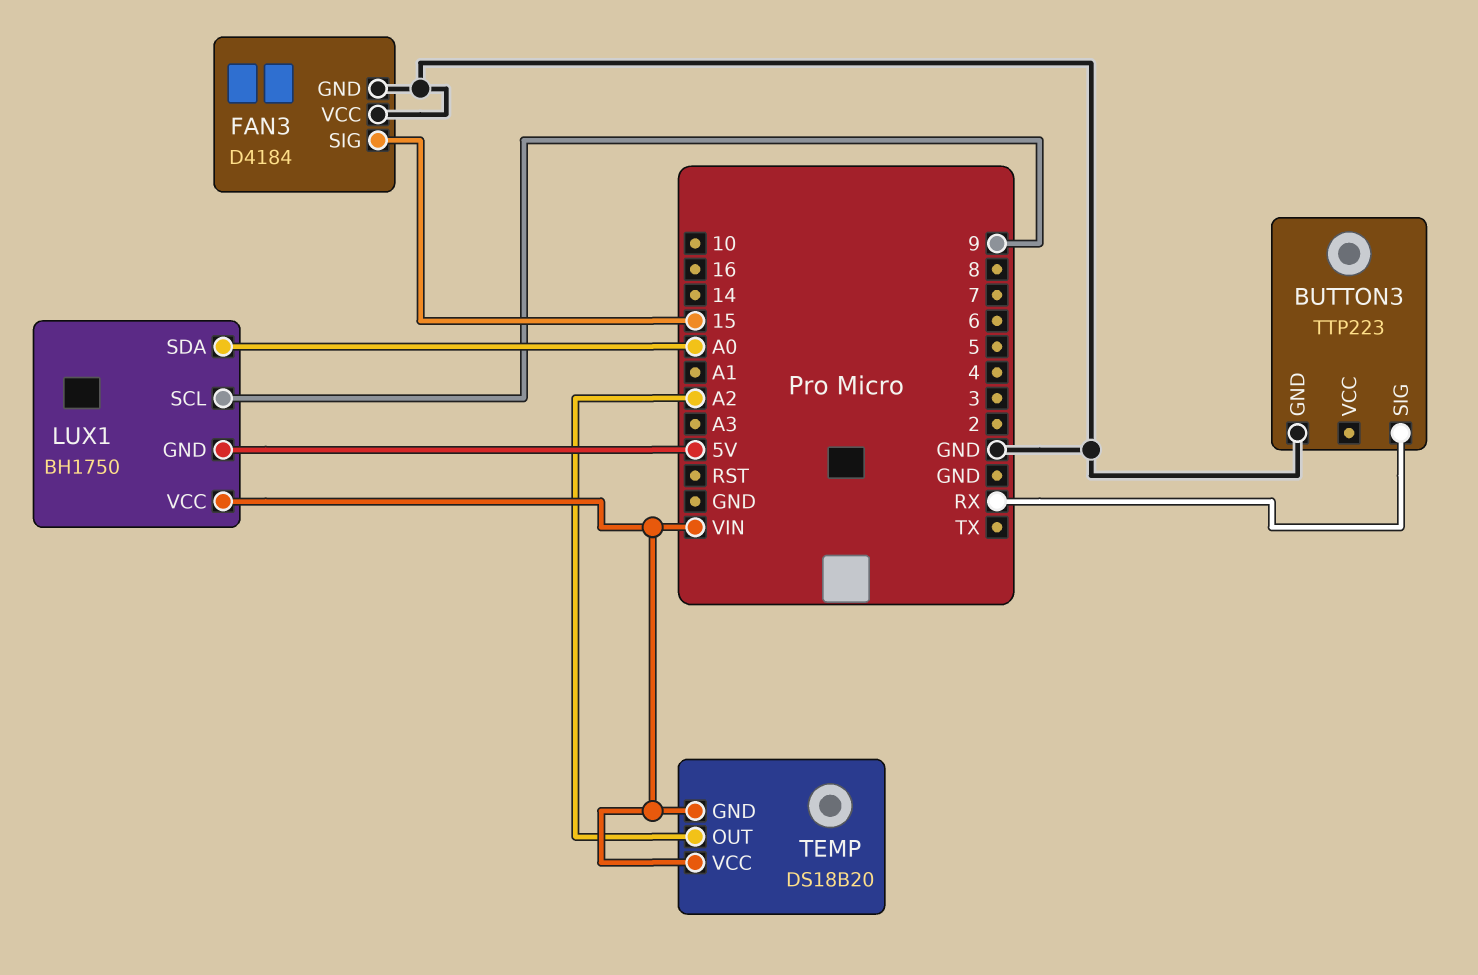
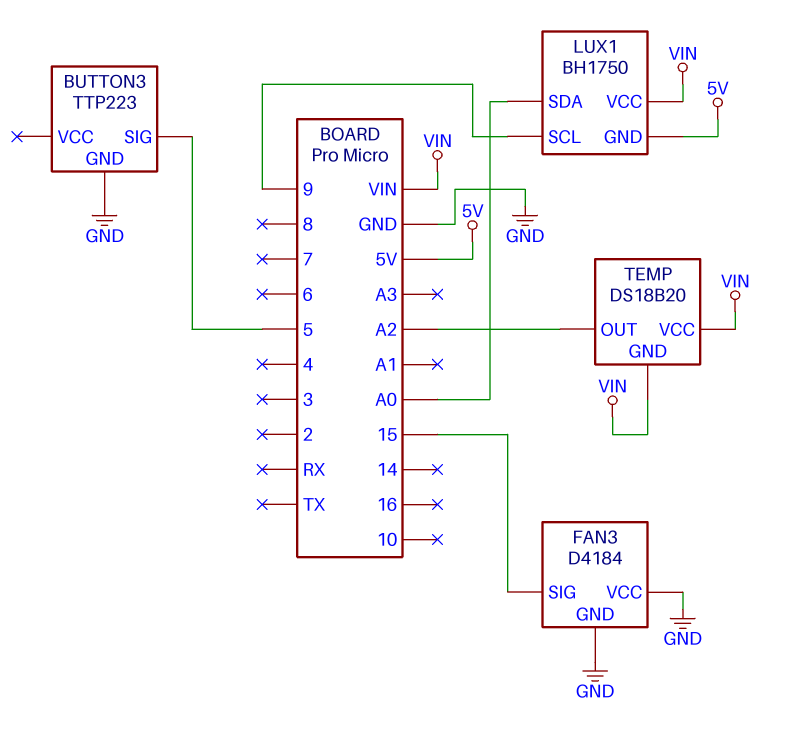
BUTTON3 pin SIG: RX -> 5

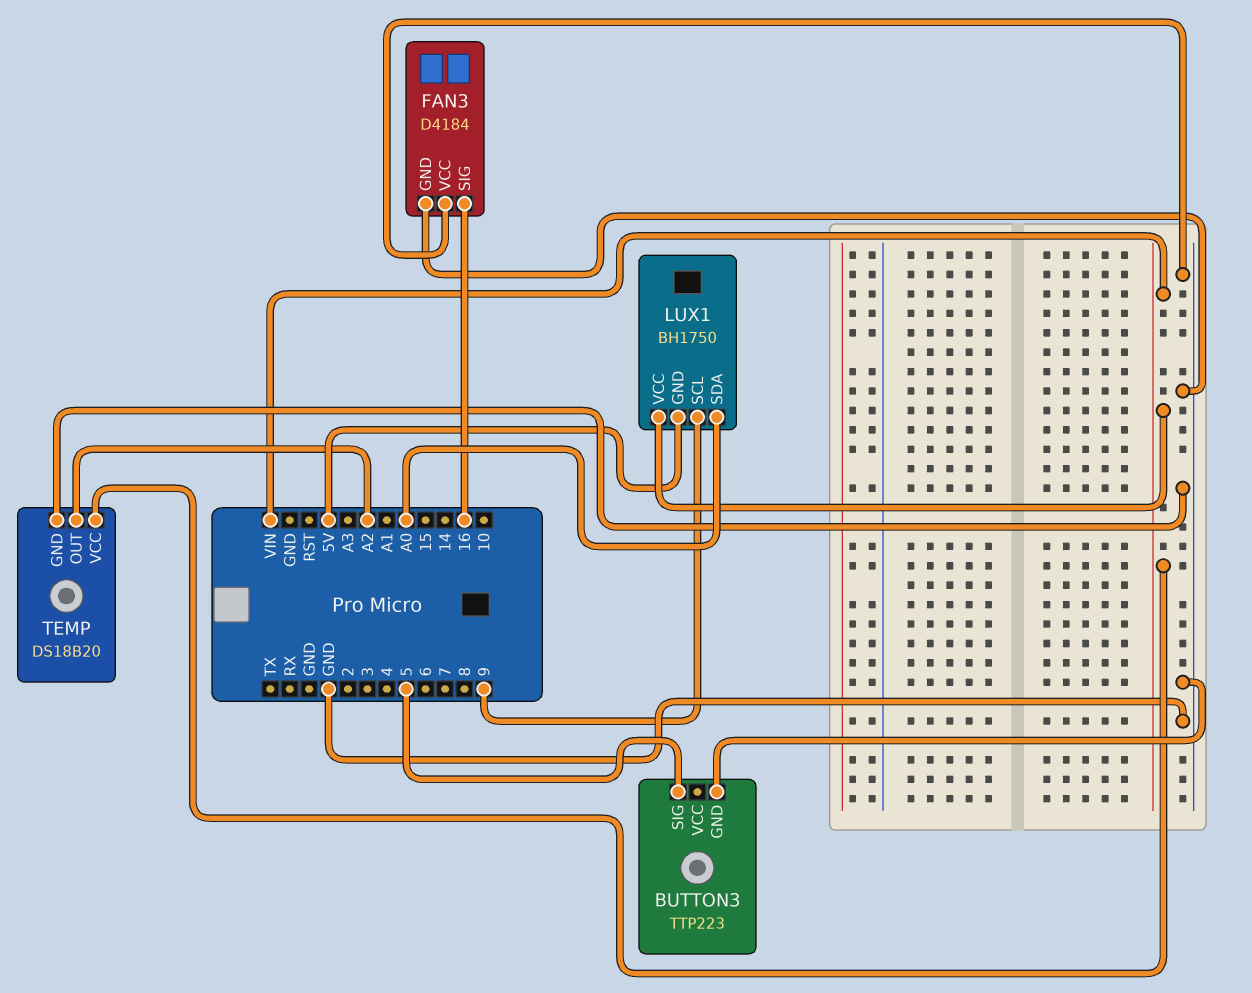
FAN3 pin SIG: 15 -> 16
TEMP pin GND: VIN -> GND

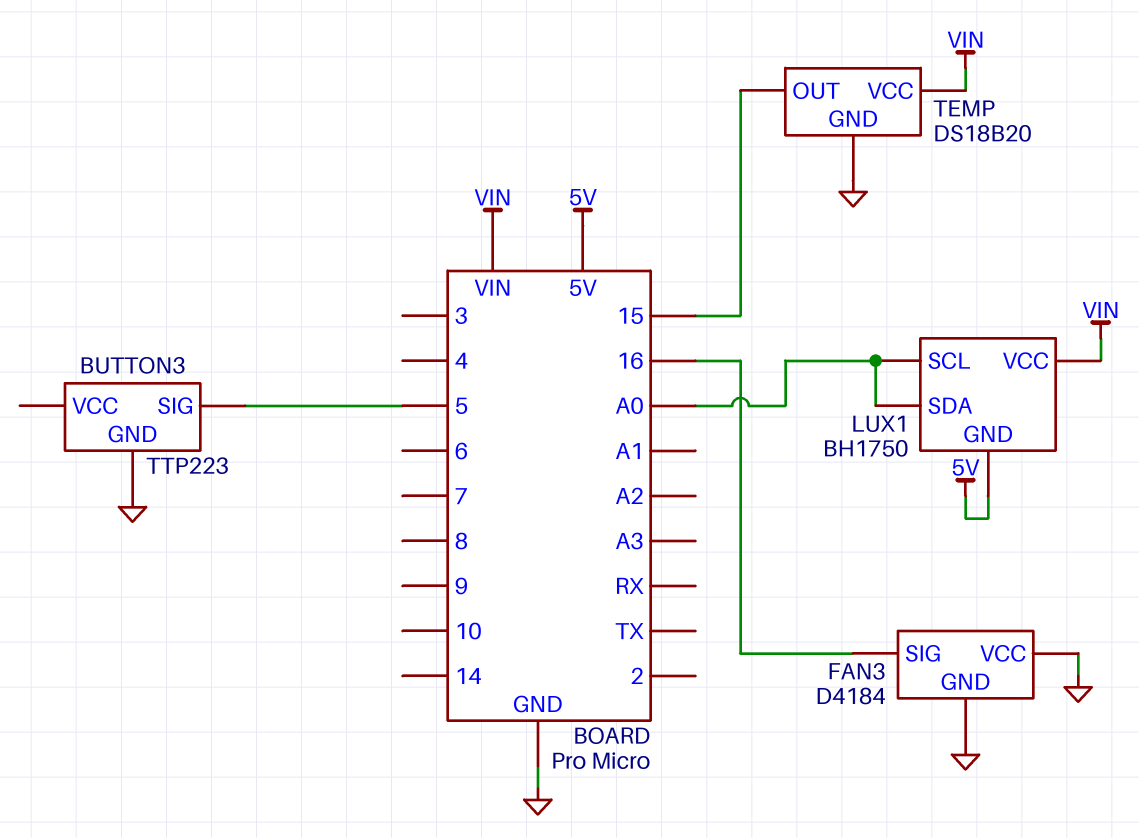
LUX1 pin SCL: 9 -> A0
TEMP pin OUT: A2 -> 15

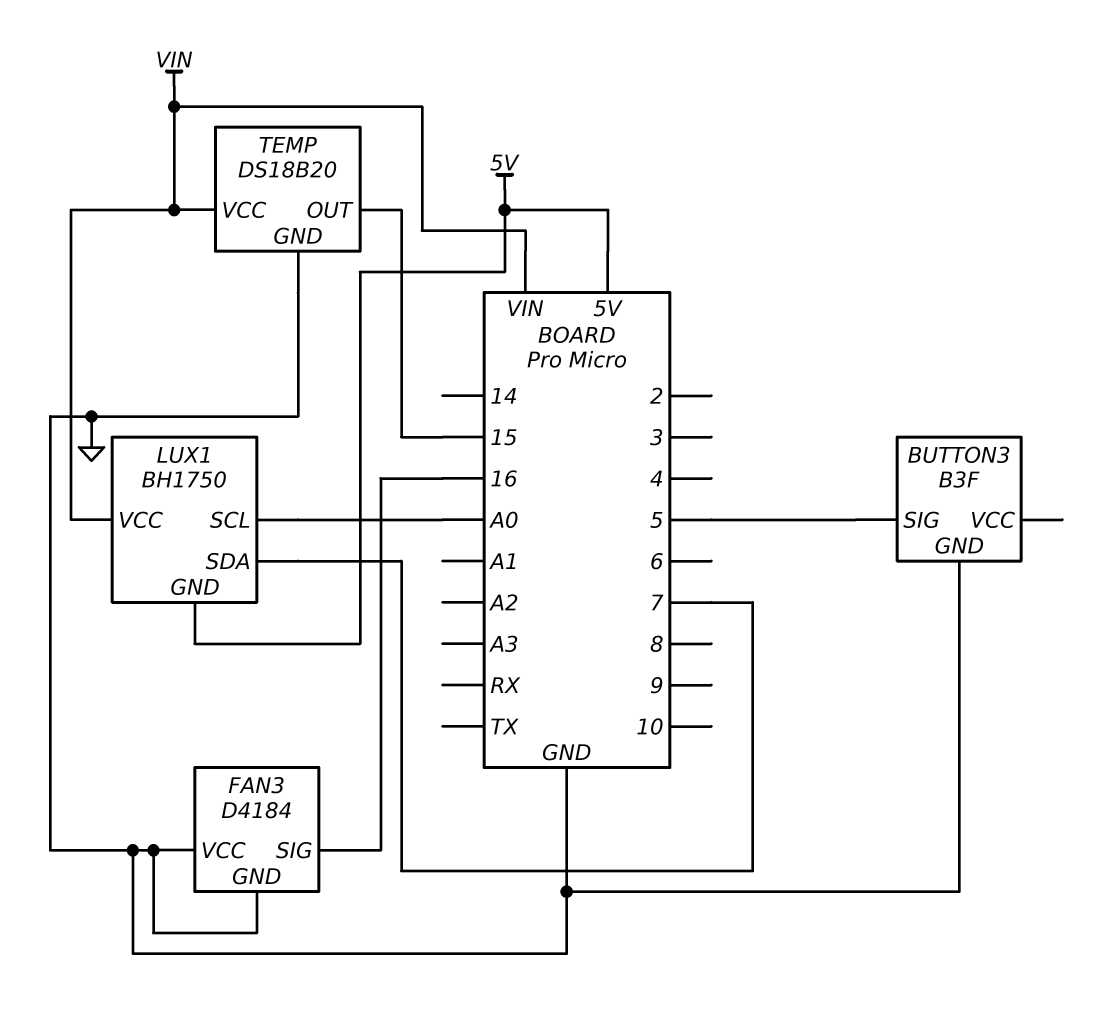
BUTTON3: TTP223 -> B3F
LUX1 pin SDA: A0 -> 7

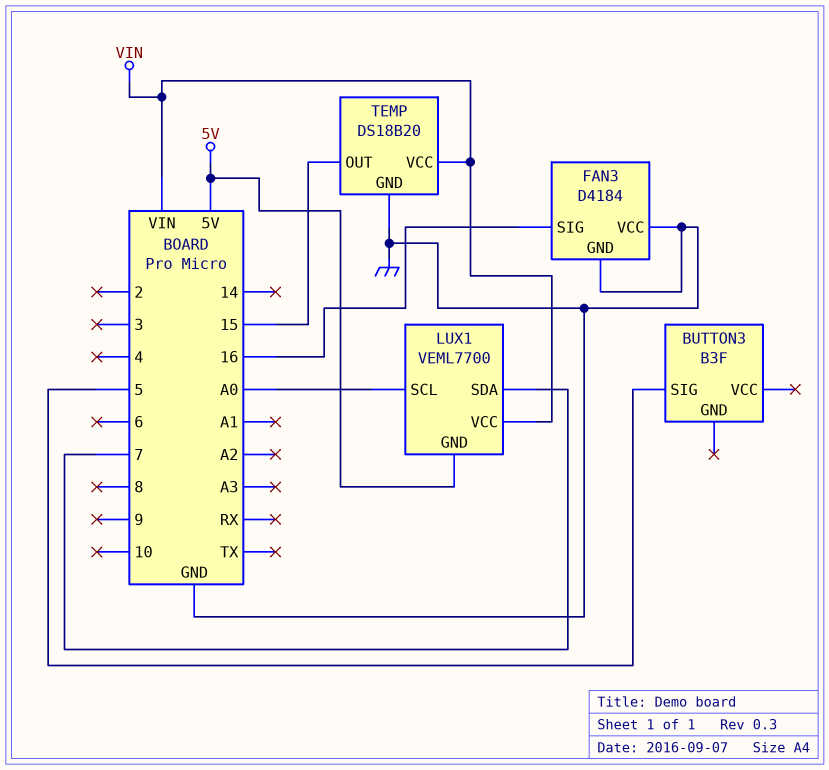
BUTTON3 pin GND: GND -> none
LUX1: BH1750 -> VEML7700

